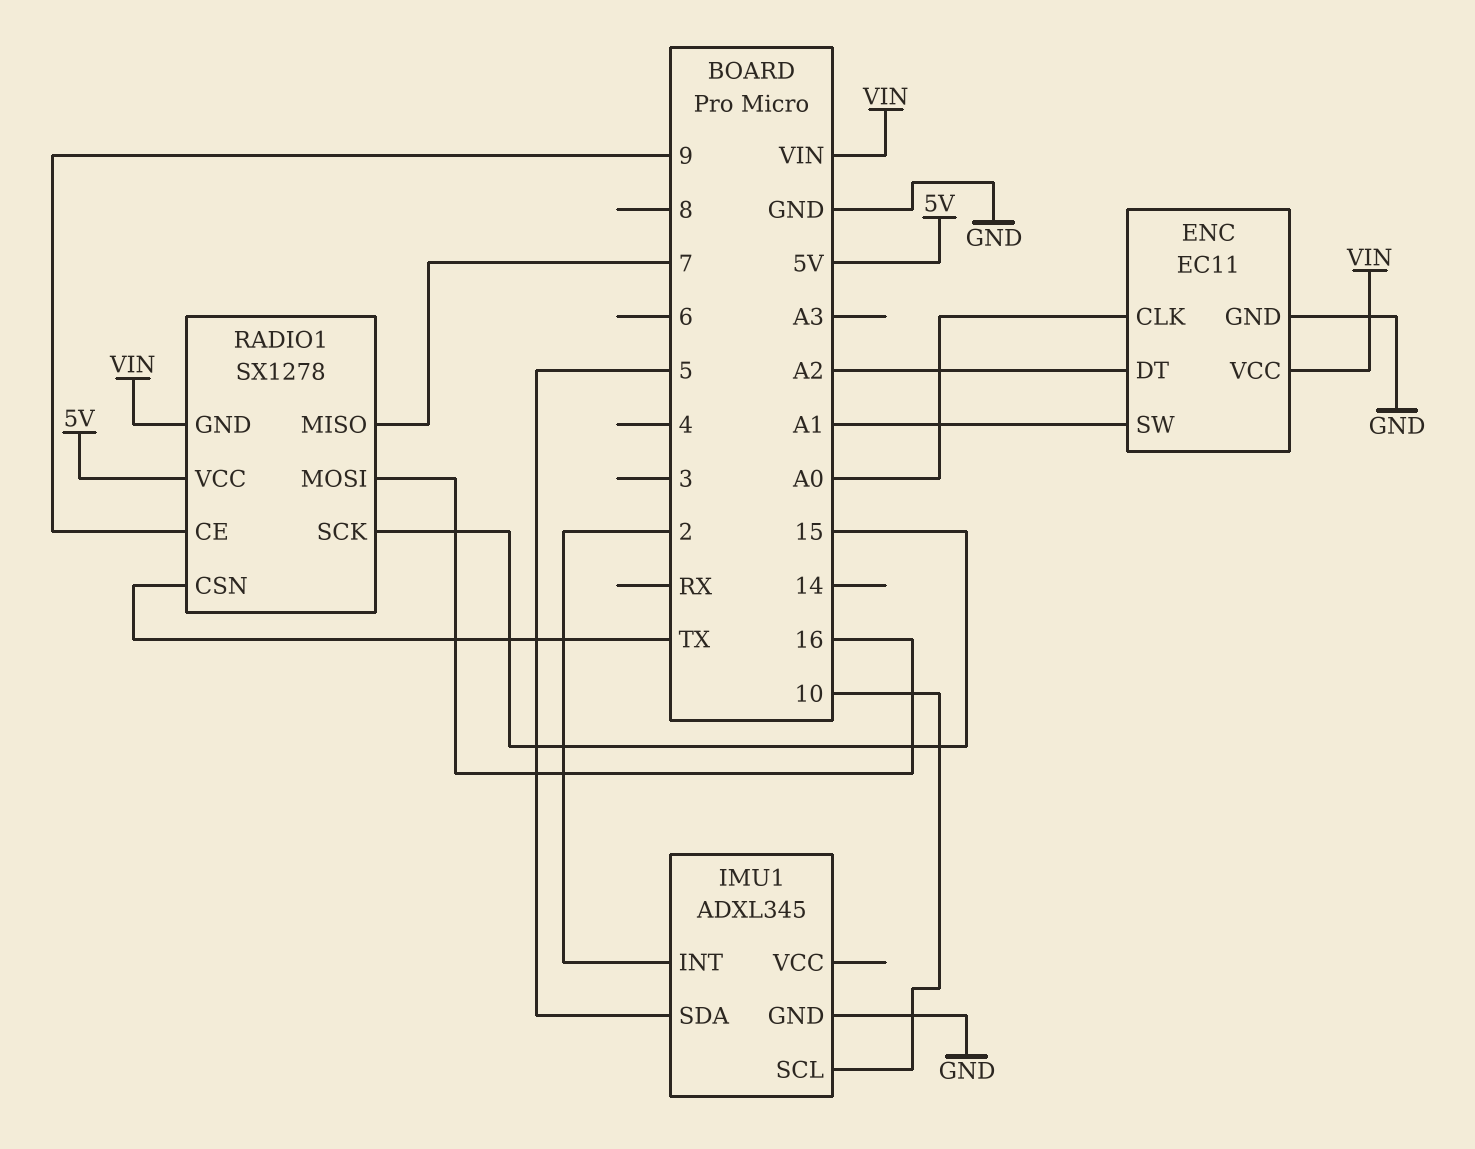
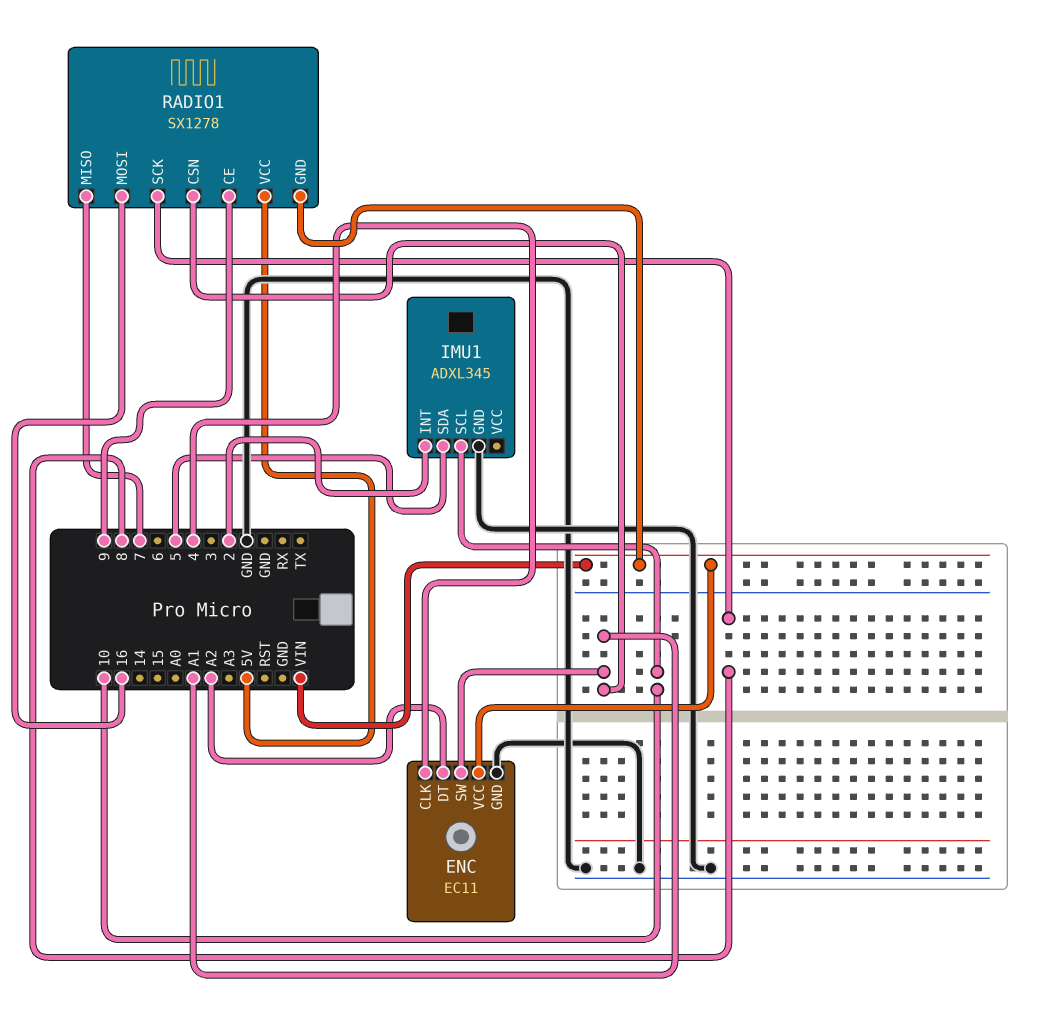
ENC pin CLK: A0 -> 4
RADIO1 pin CSN: TX -> A1
RADIO1 pin SCK: 15 -> 8

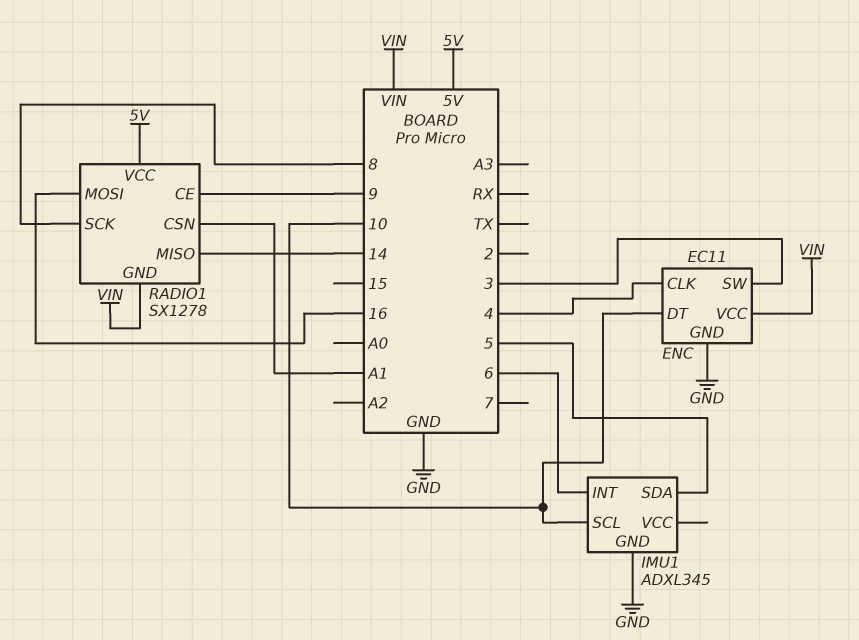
ENC pin DT: A2 -> 10
ENC pin SW: A1 -> 3
IMU1 pin INT: 2 -> 6
RADIO1 pin MISO: 7 -> 14

